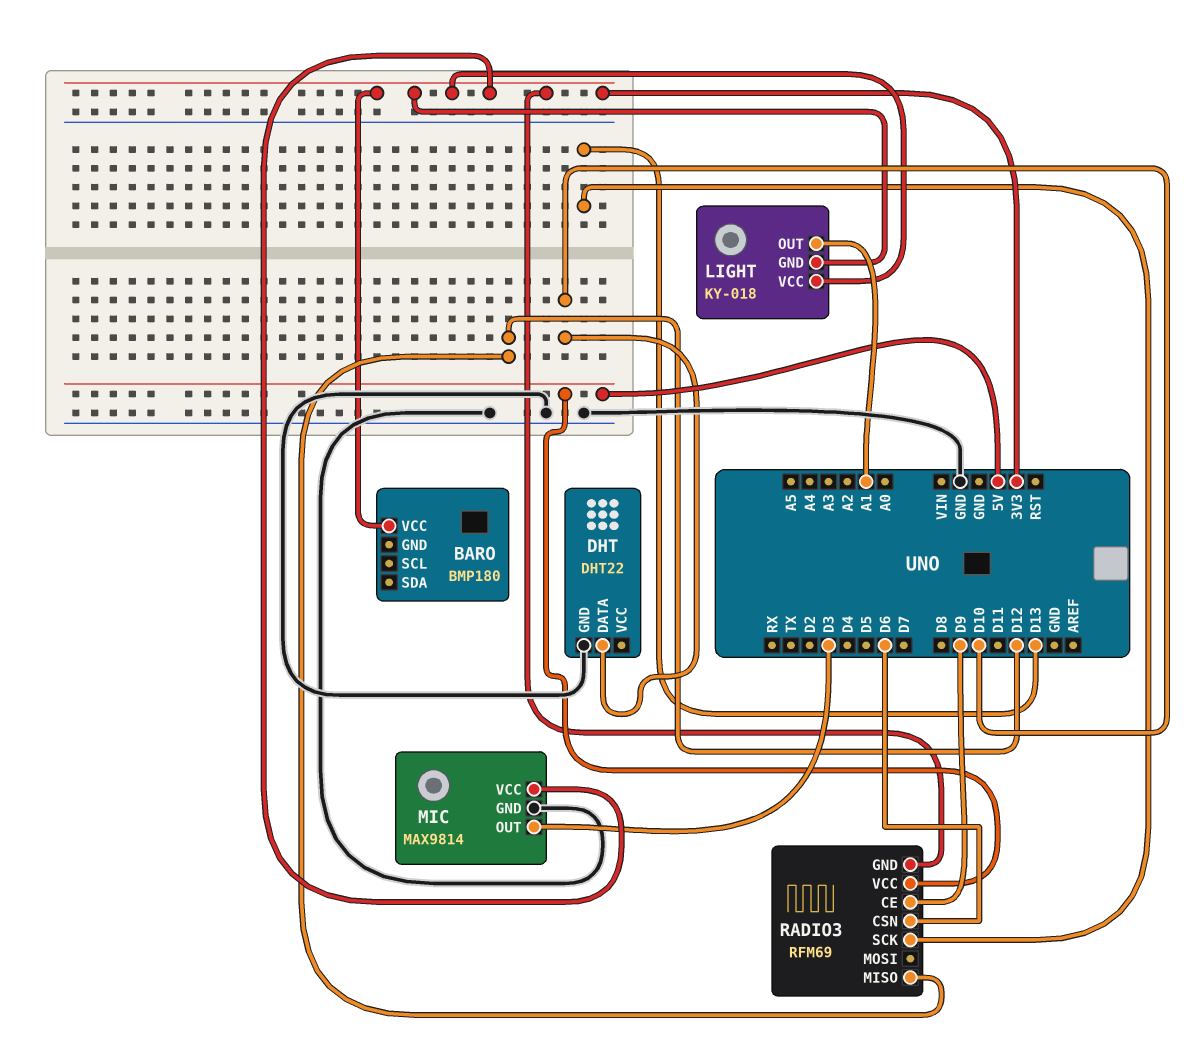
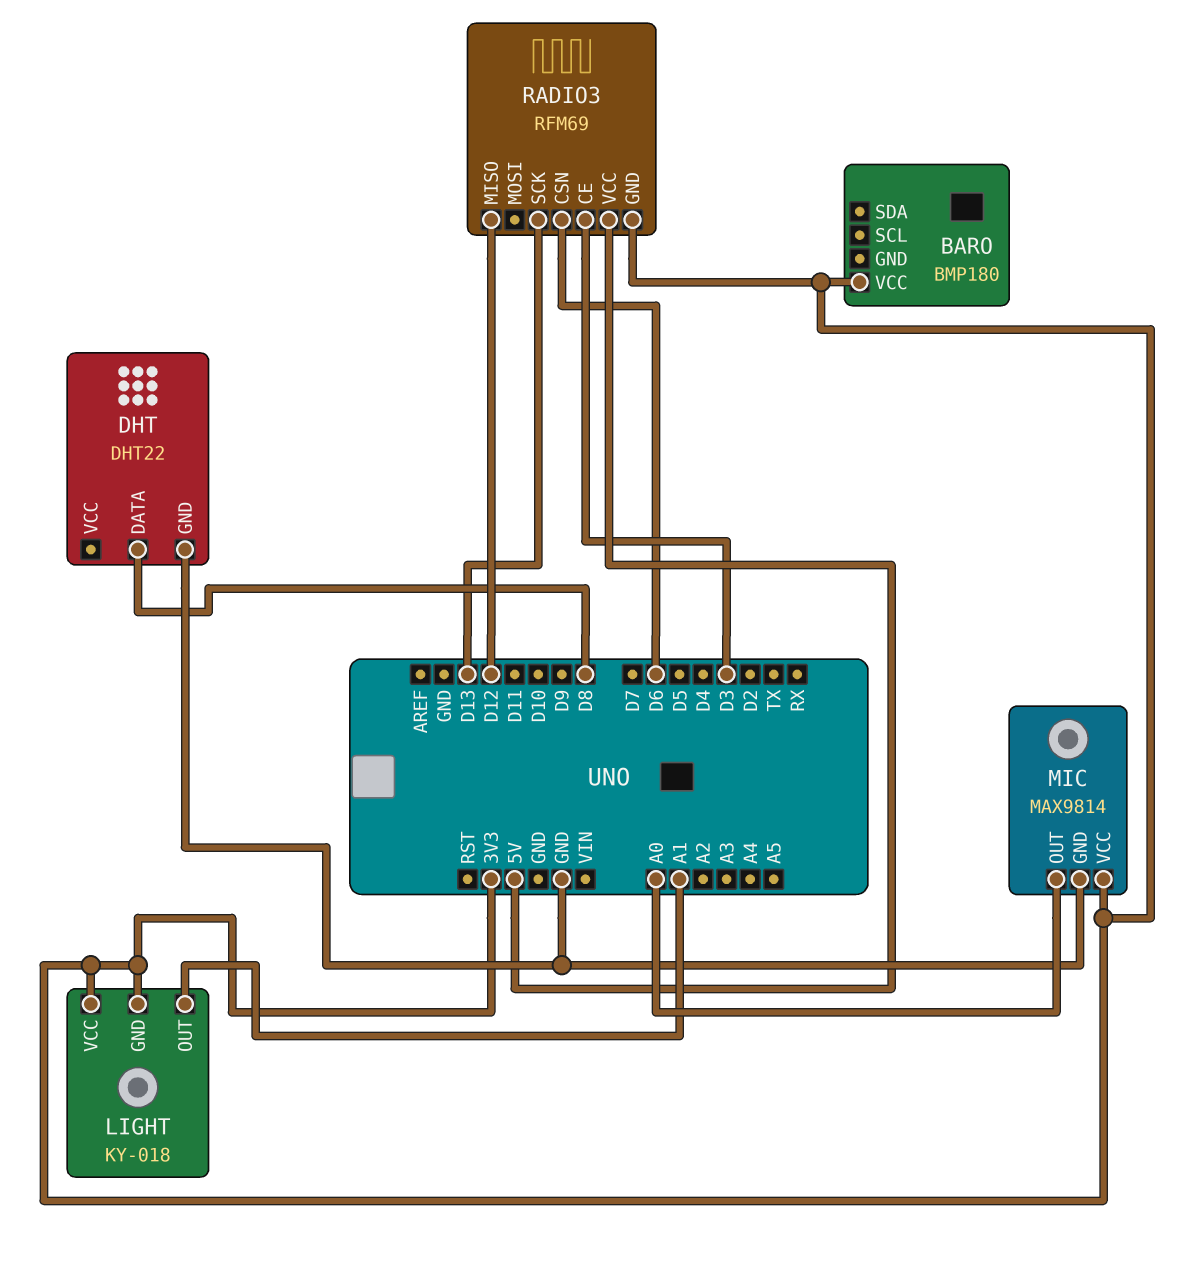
DHT pin DATA: D10 -> D8
MIC pin OUT: D3 -> A0
RADIO3 pin CE: D9 -> D3

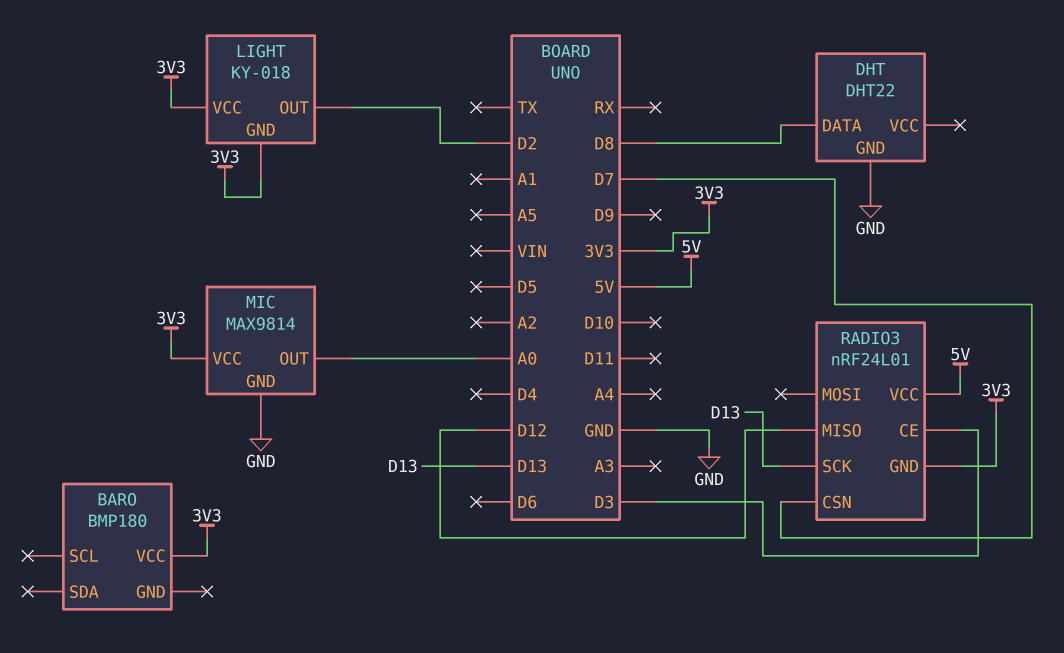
LIGHT pin OUT: A1 -> D2
RADIO3: RFM69 -> nRF24L01
RADIO3 pin CSN: D6 -> D7

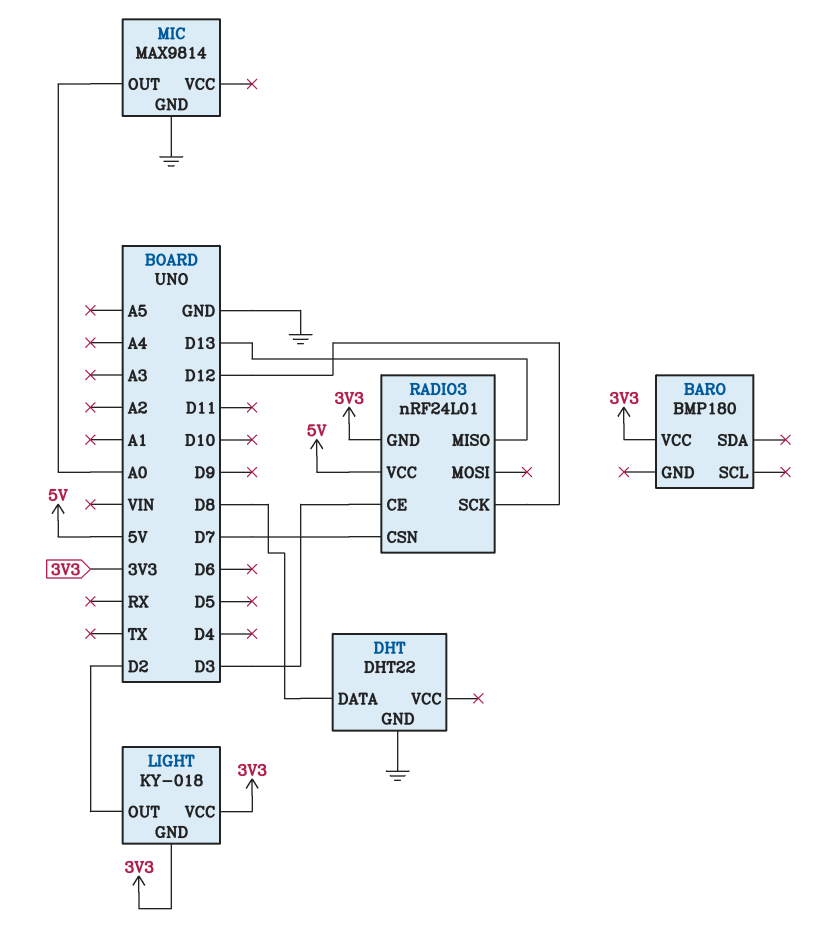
MIC pin VCC: 3V3 -> none
RADIO3 pin MISO: D12 -> D13
RADIO3 pin SCK: D13 -> D12

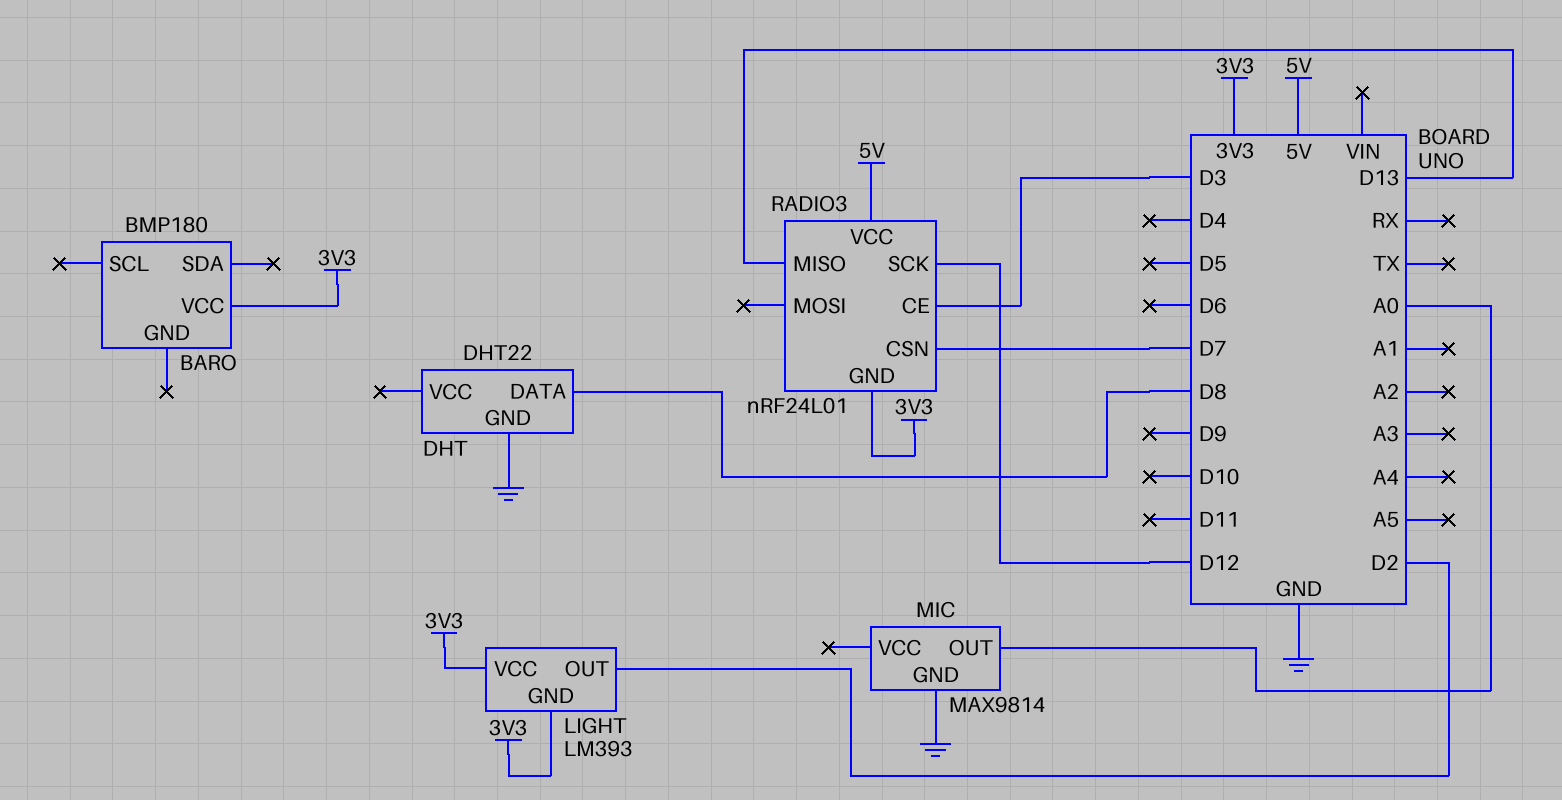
LIGHT: KY-018 -> LM393

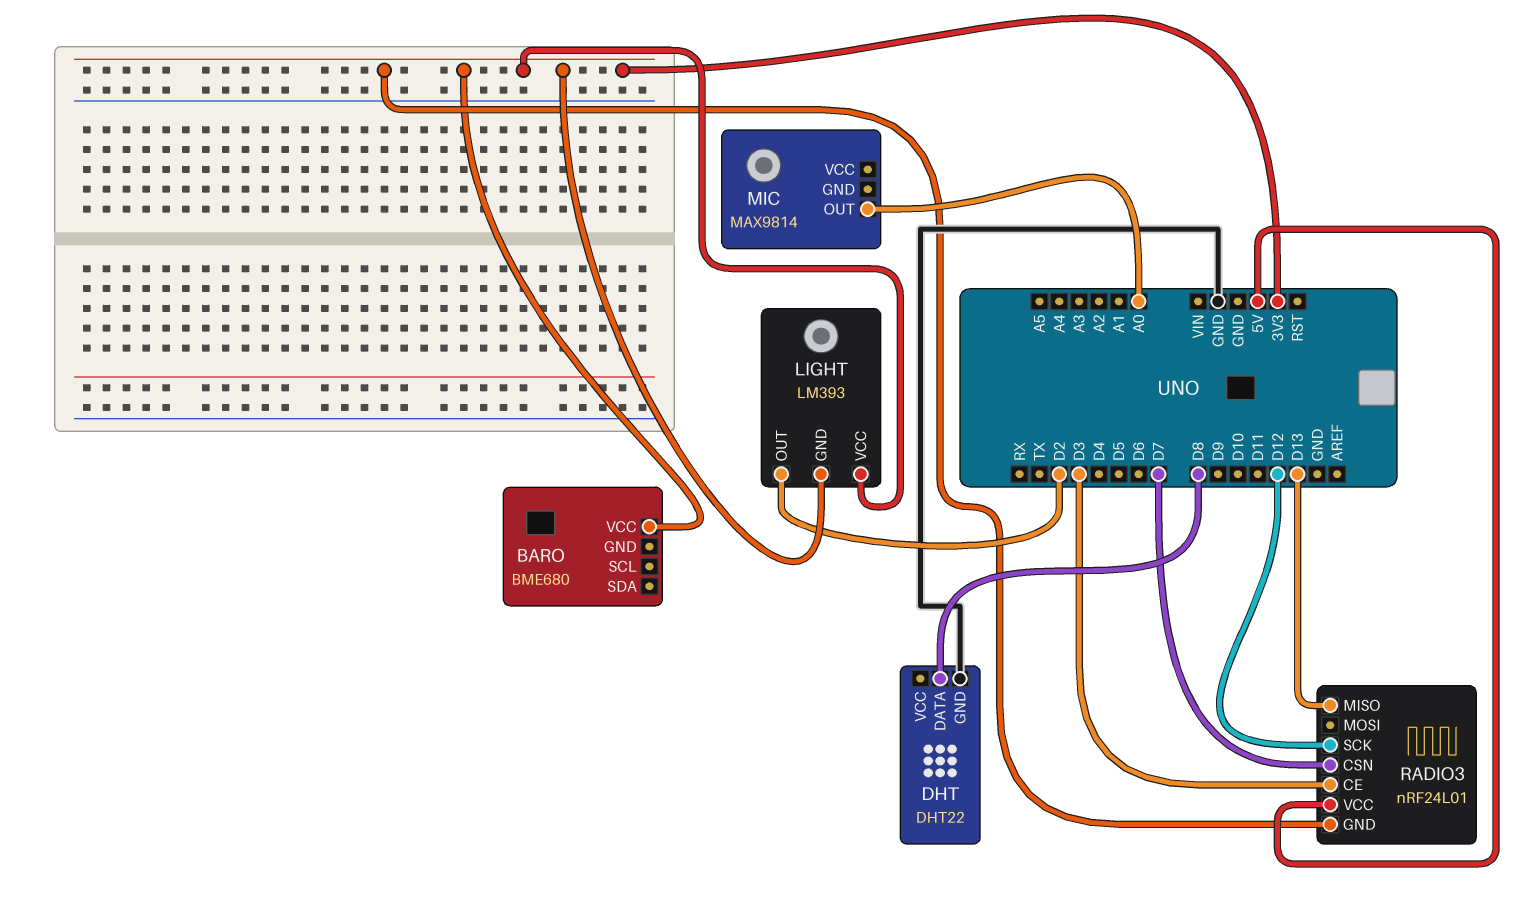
BARO: BMP180 -> BME680
MIC pin GND: GND -> none

